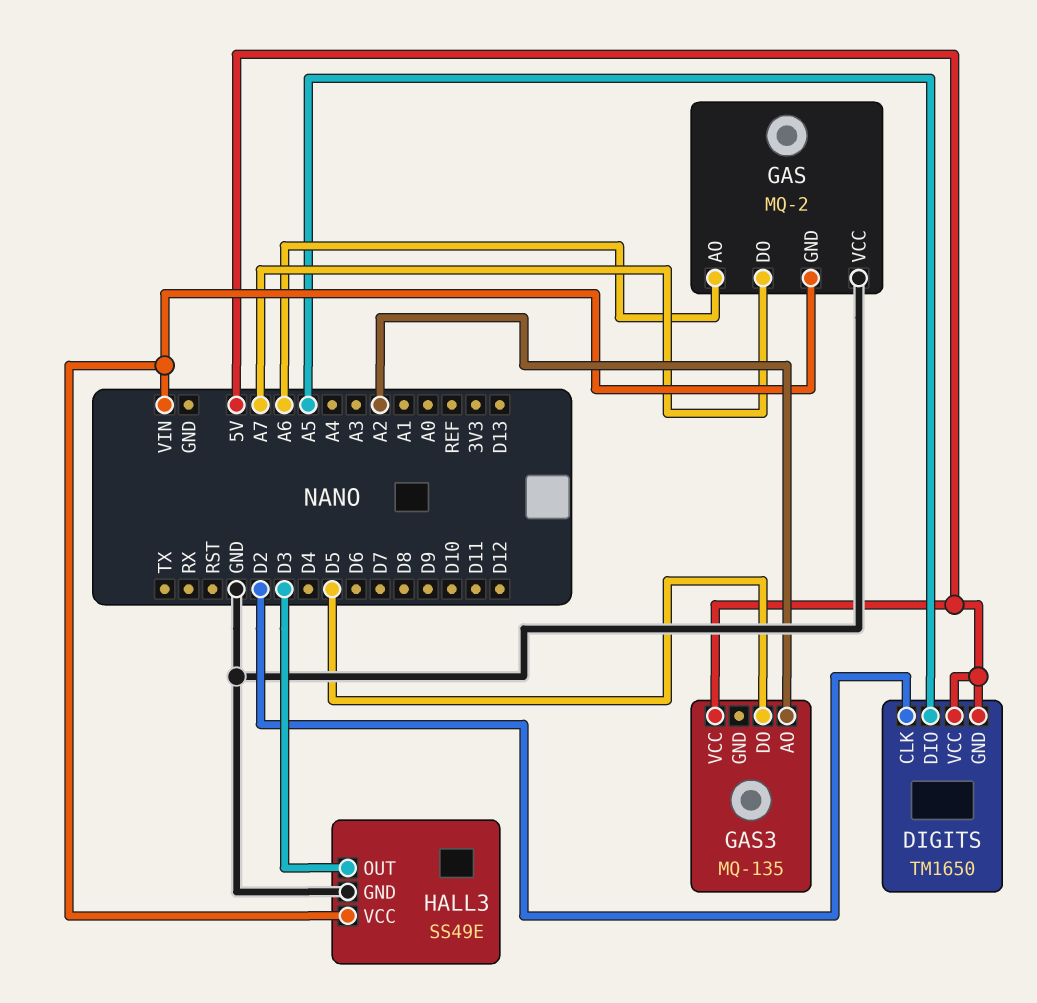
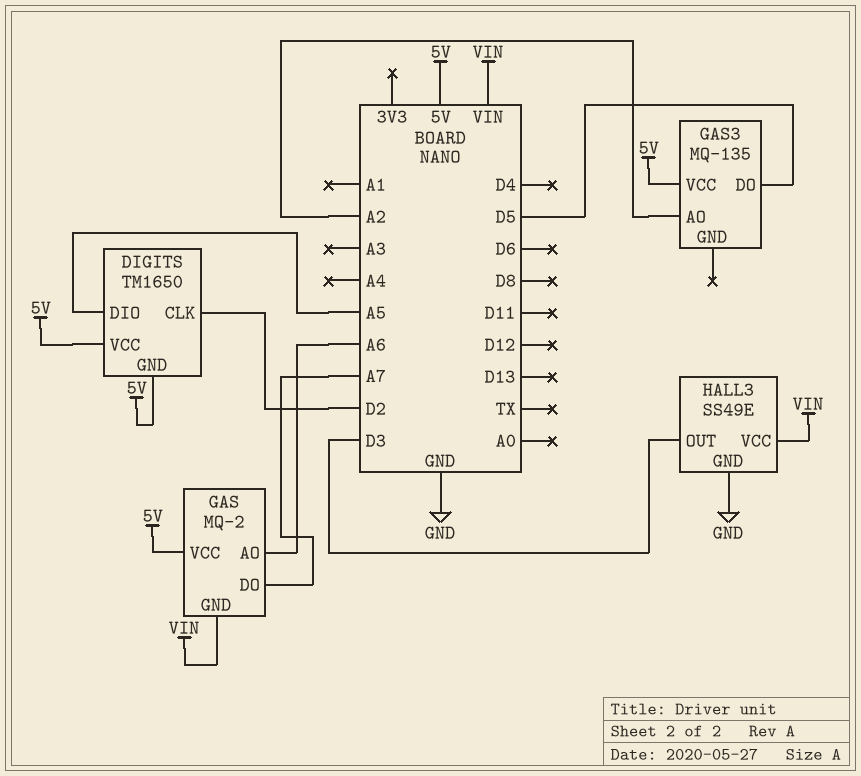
GAS pin VCC: GND -> 5V

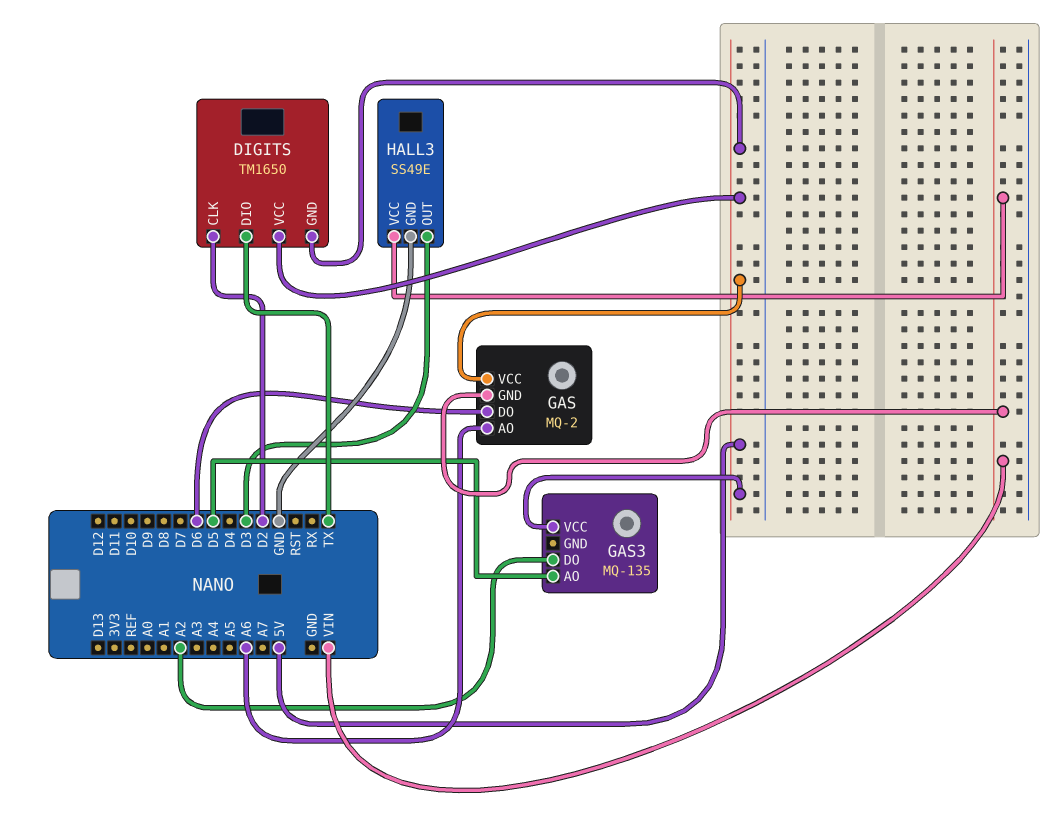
DIGITS pin DIO: A5 -> TX
GAS pin DO: A7 -> D6
GAS3 pin AO: A2 -> D5
GAS3 pin DO: D5 -> A2

